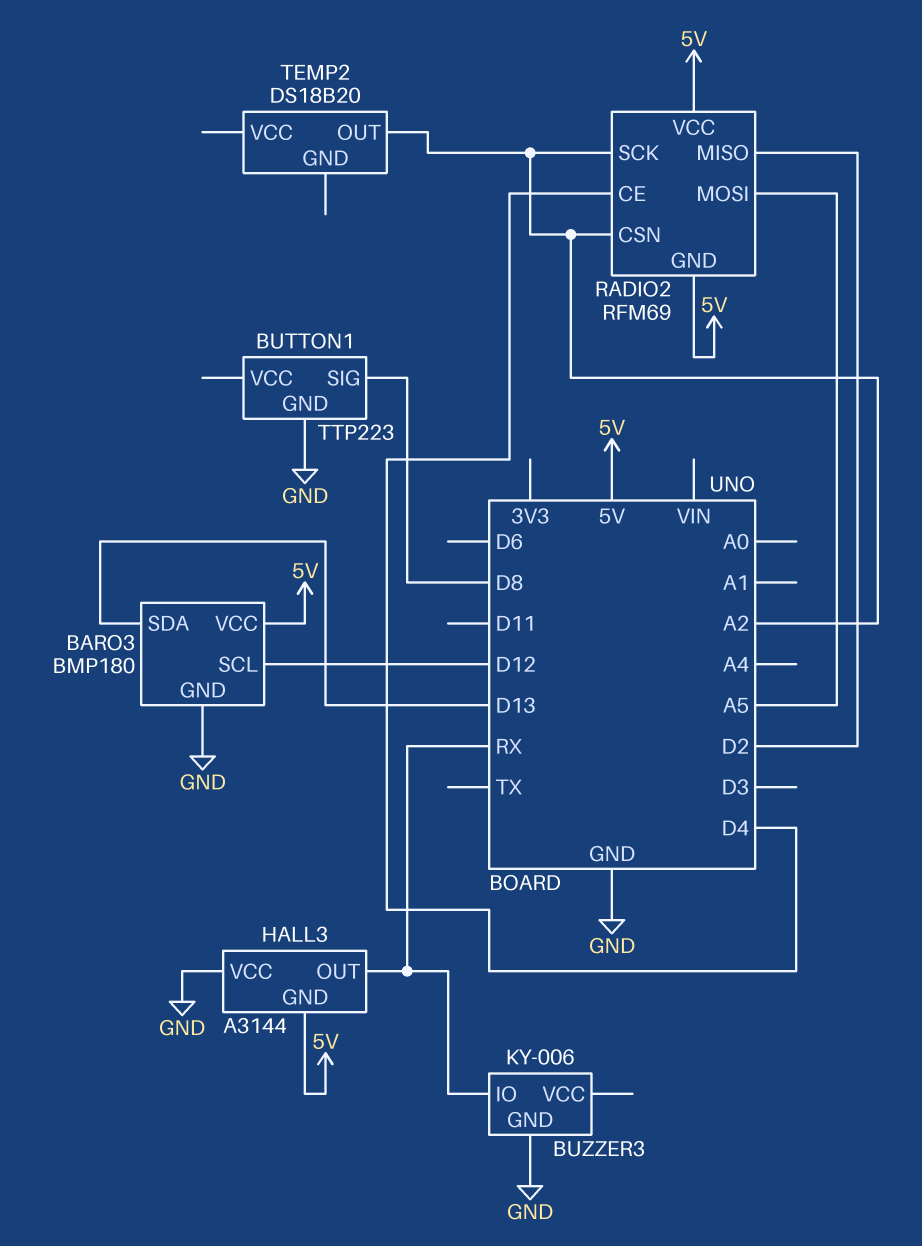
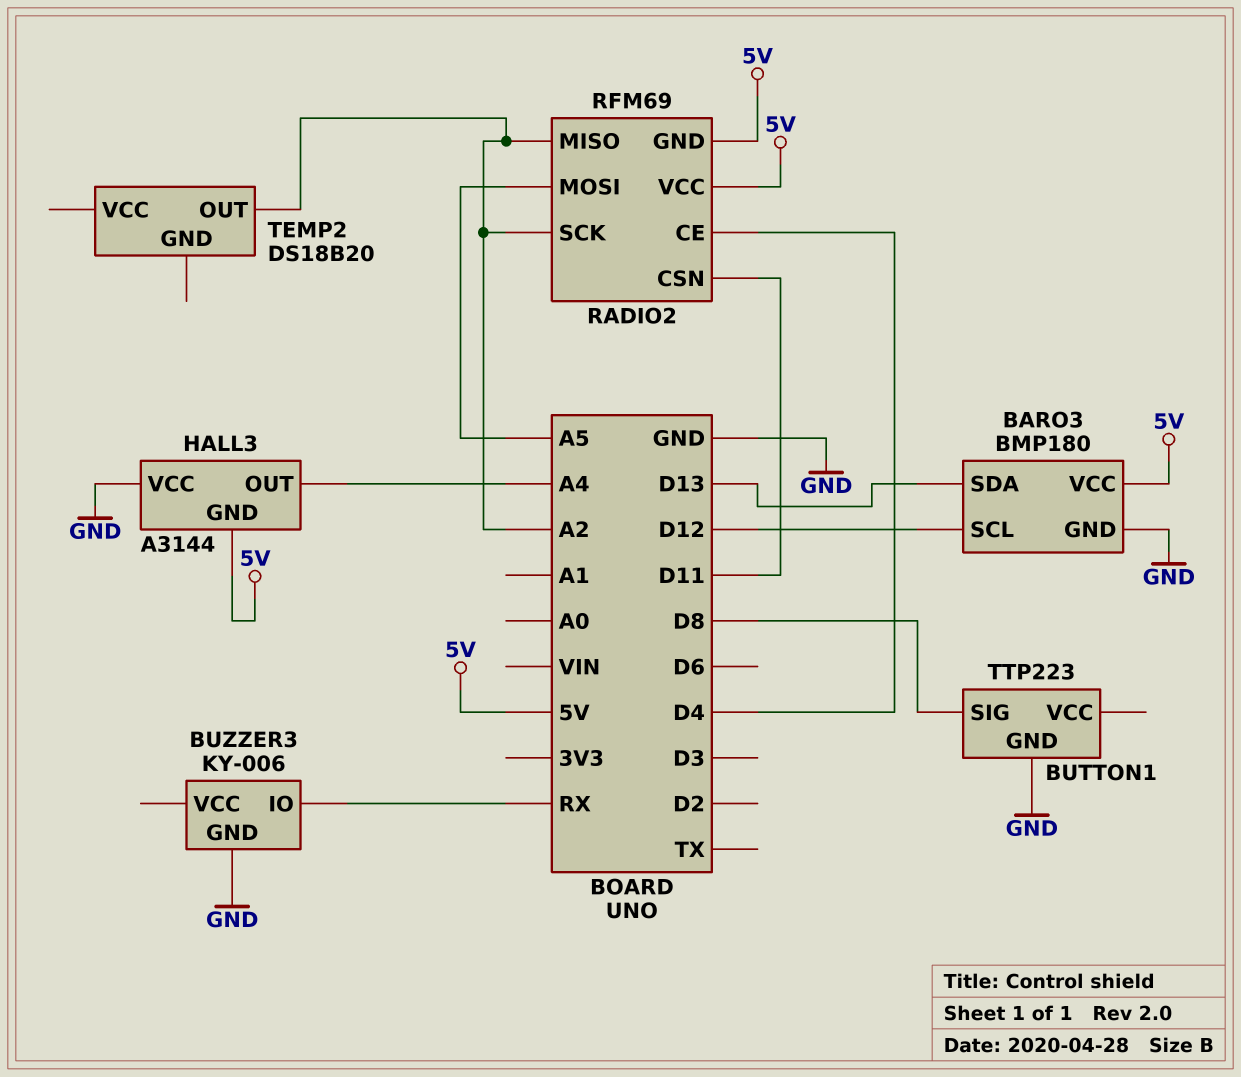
HALL3 pin OUT: RX -> A4
RADIO2 pin CSN: A2 -> D11
RADIO2 pin MISO: D2 -> A2

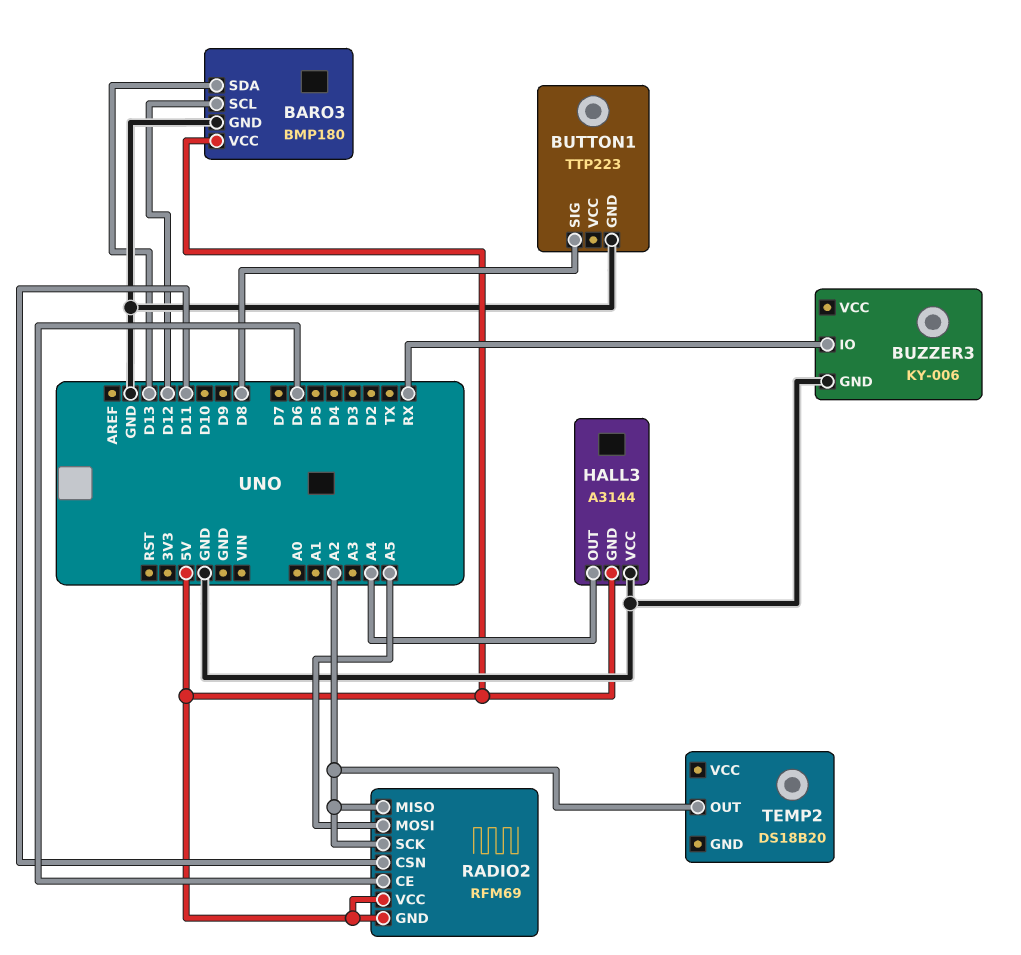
RADIO2 pin CE: D4 -> D6

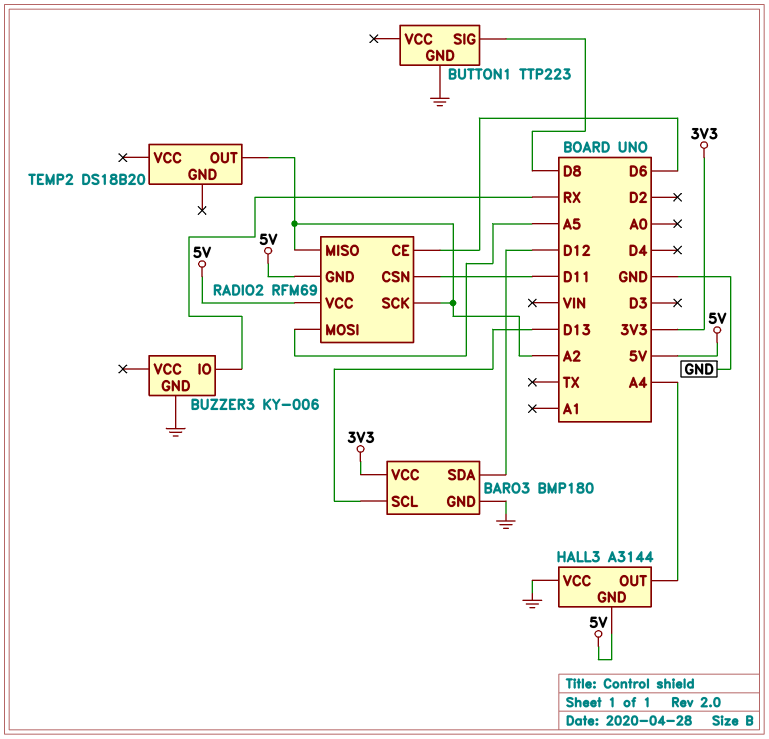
BARO3 pin SCL: D12 -> D13
BARO3 pin SDA: D13 -> D12
BARO3 pin VCC: 5V -> 3V3

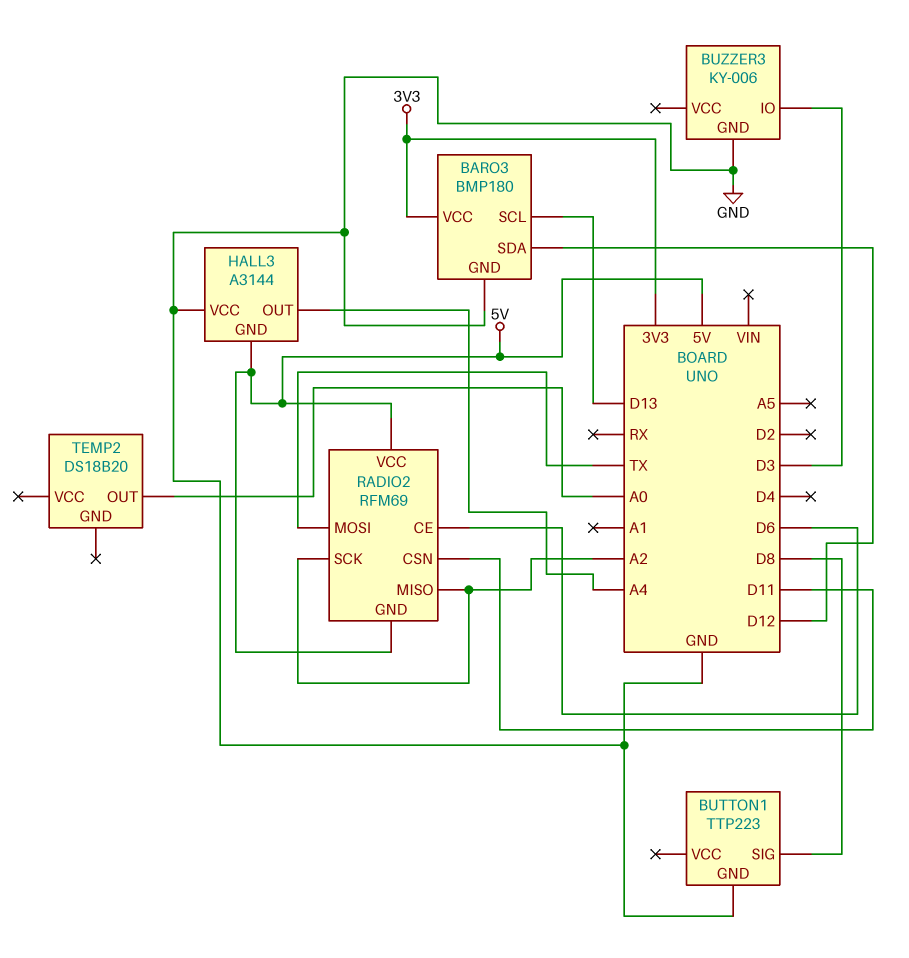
BUZZER3 pin IO: RX -> D3
RADIO2 pin MOSI: A5 -> TX
TEMP2 pin OUT: A2 -> A0

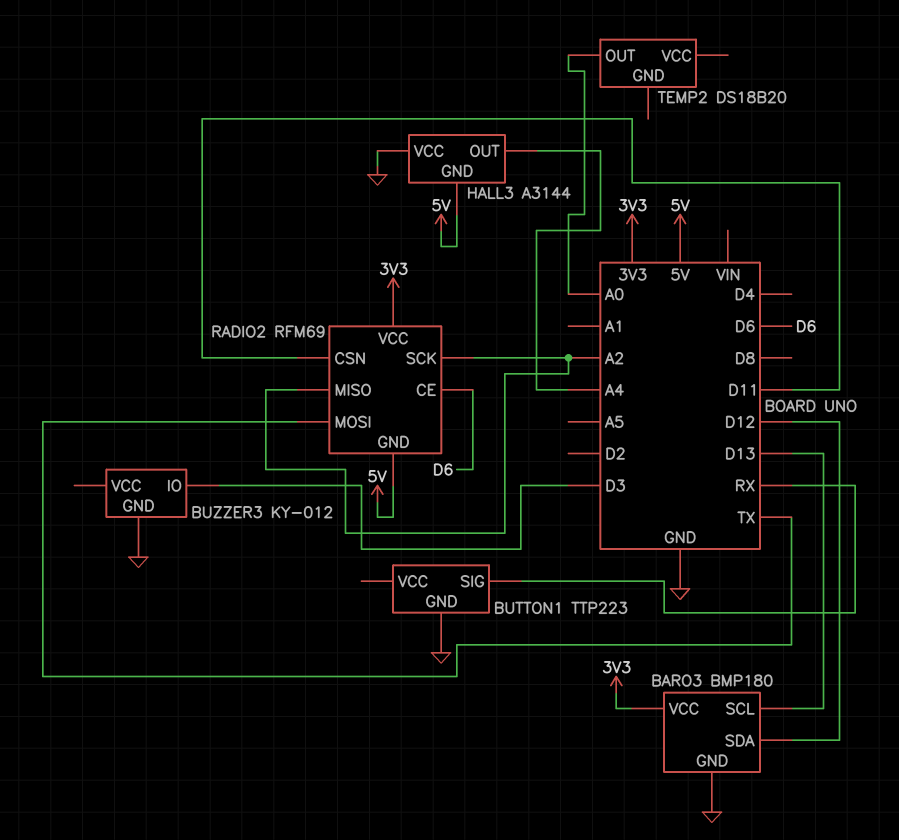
BUTTON1 pin SIG: D8 -> RX
BUZZER3: KY-006 -> KY-012
RADIO2 pin VCC: 5V -> 3V3

